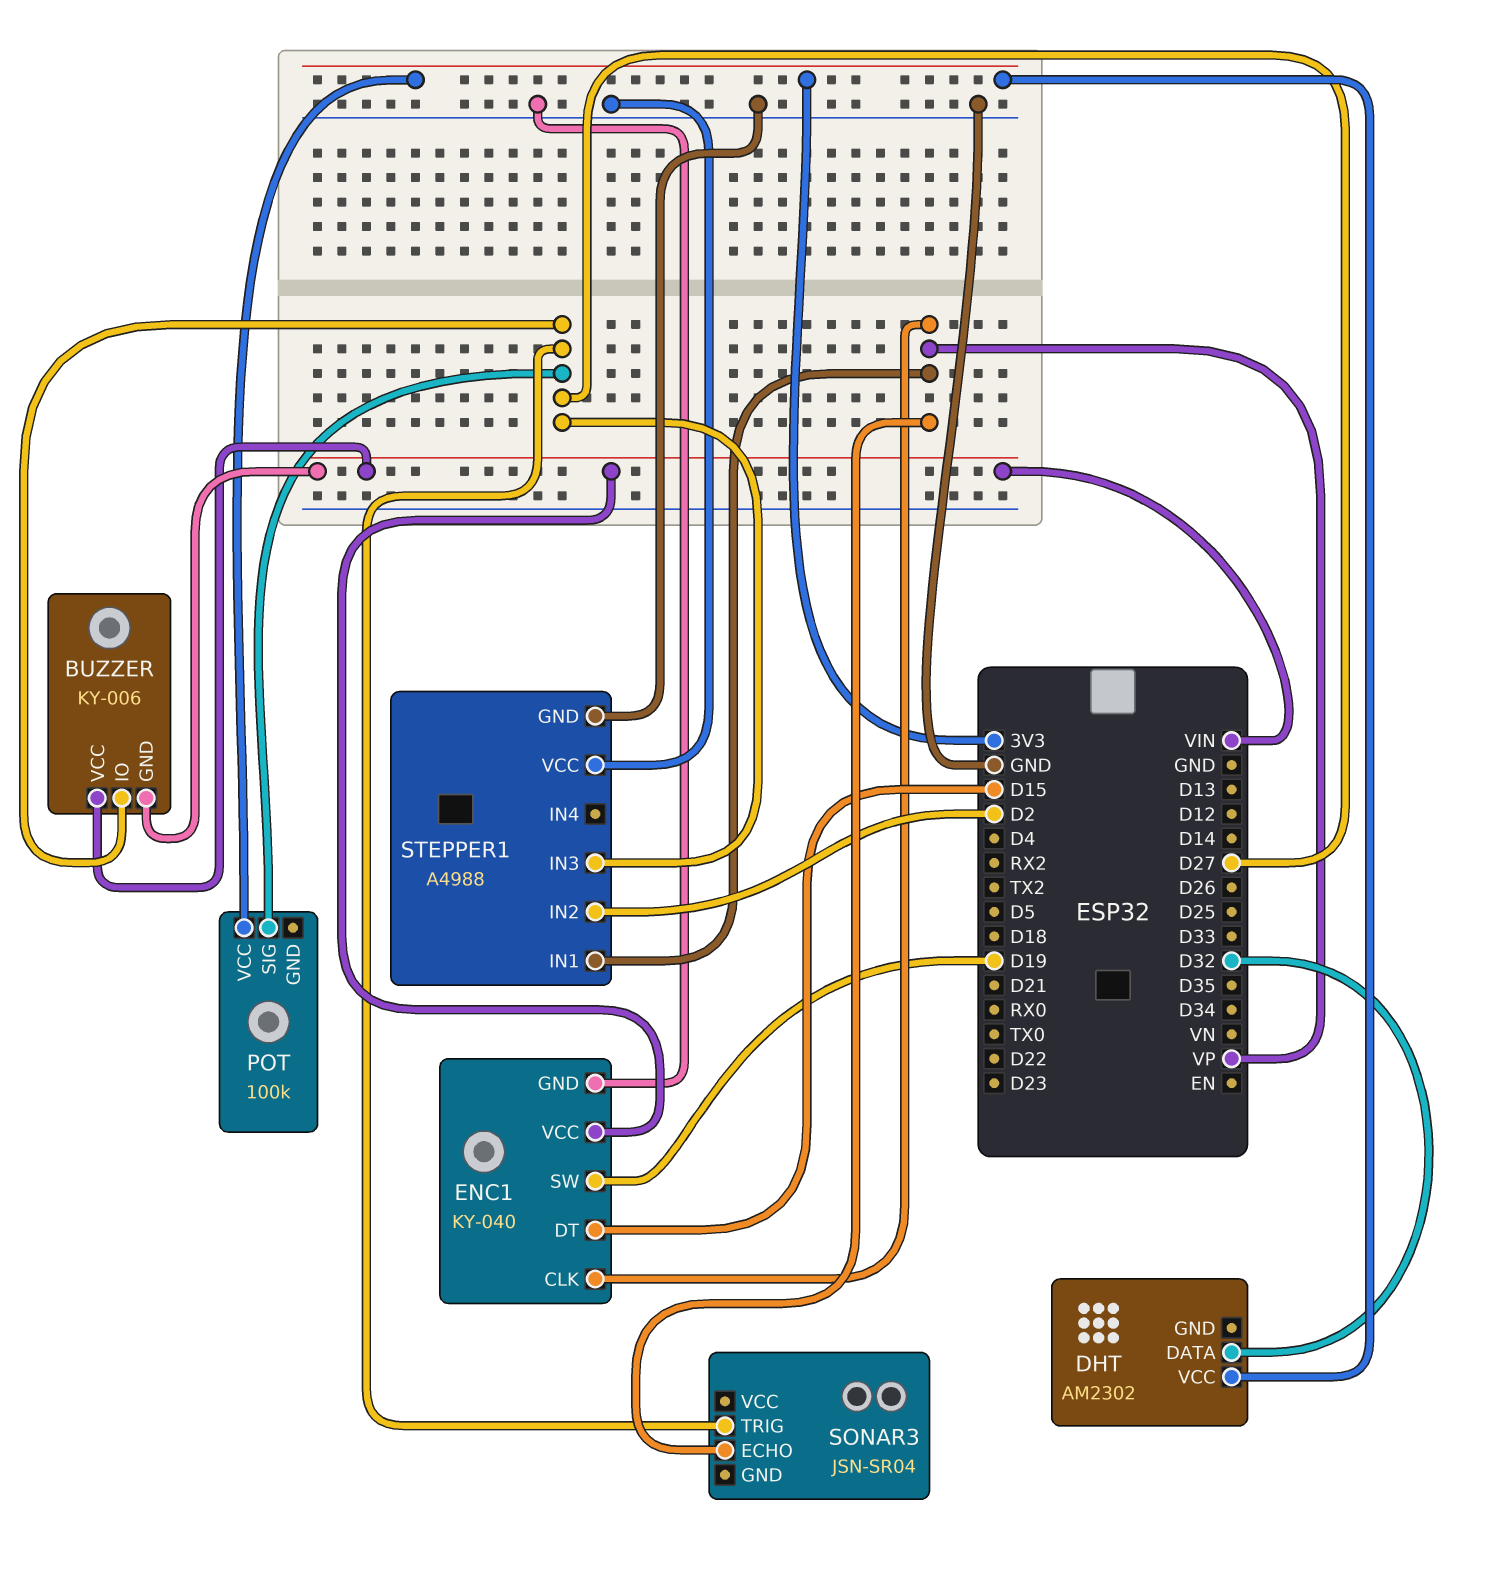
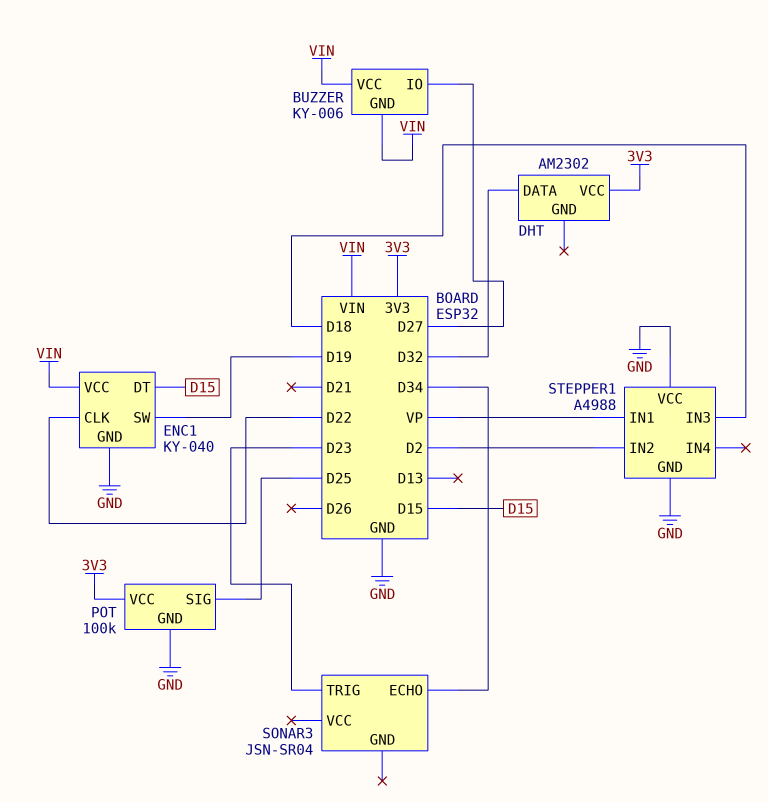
ENC1 pin CLK: VP -> D22
POT pin GND: none -> GND
POT pin SIG: D27 -> D25
SONAR3 pin ECHO: VP -> D34
SONAR3 pin TRIG: D27 -> D23
STEPPER1 pin IN3: D27 -> D18

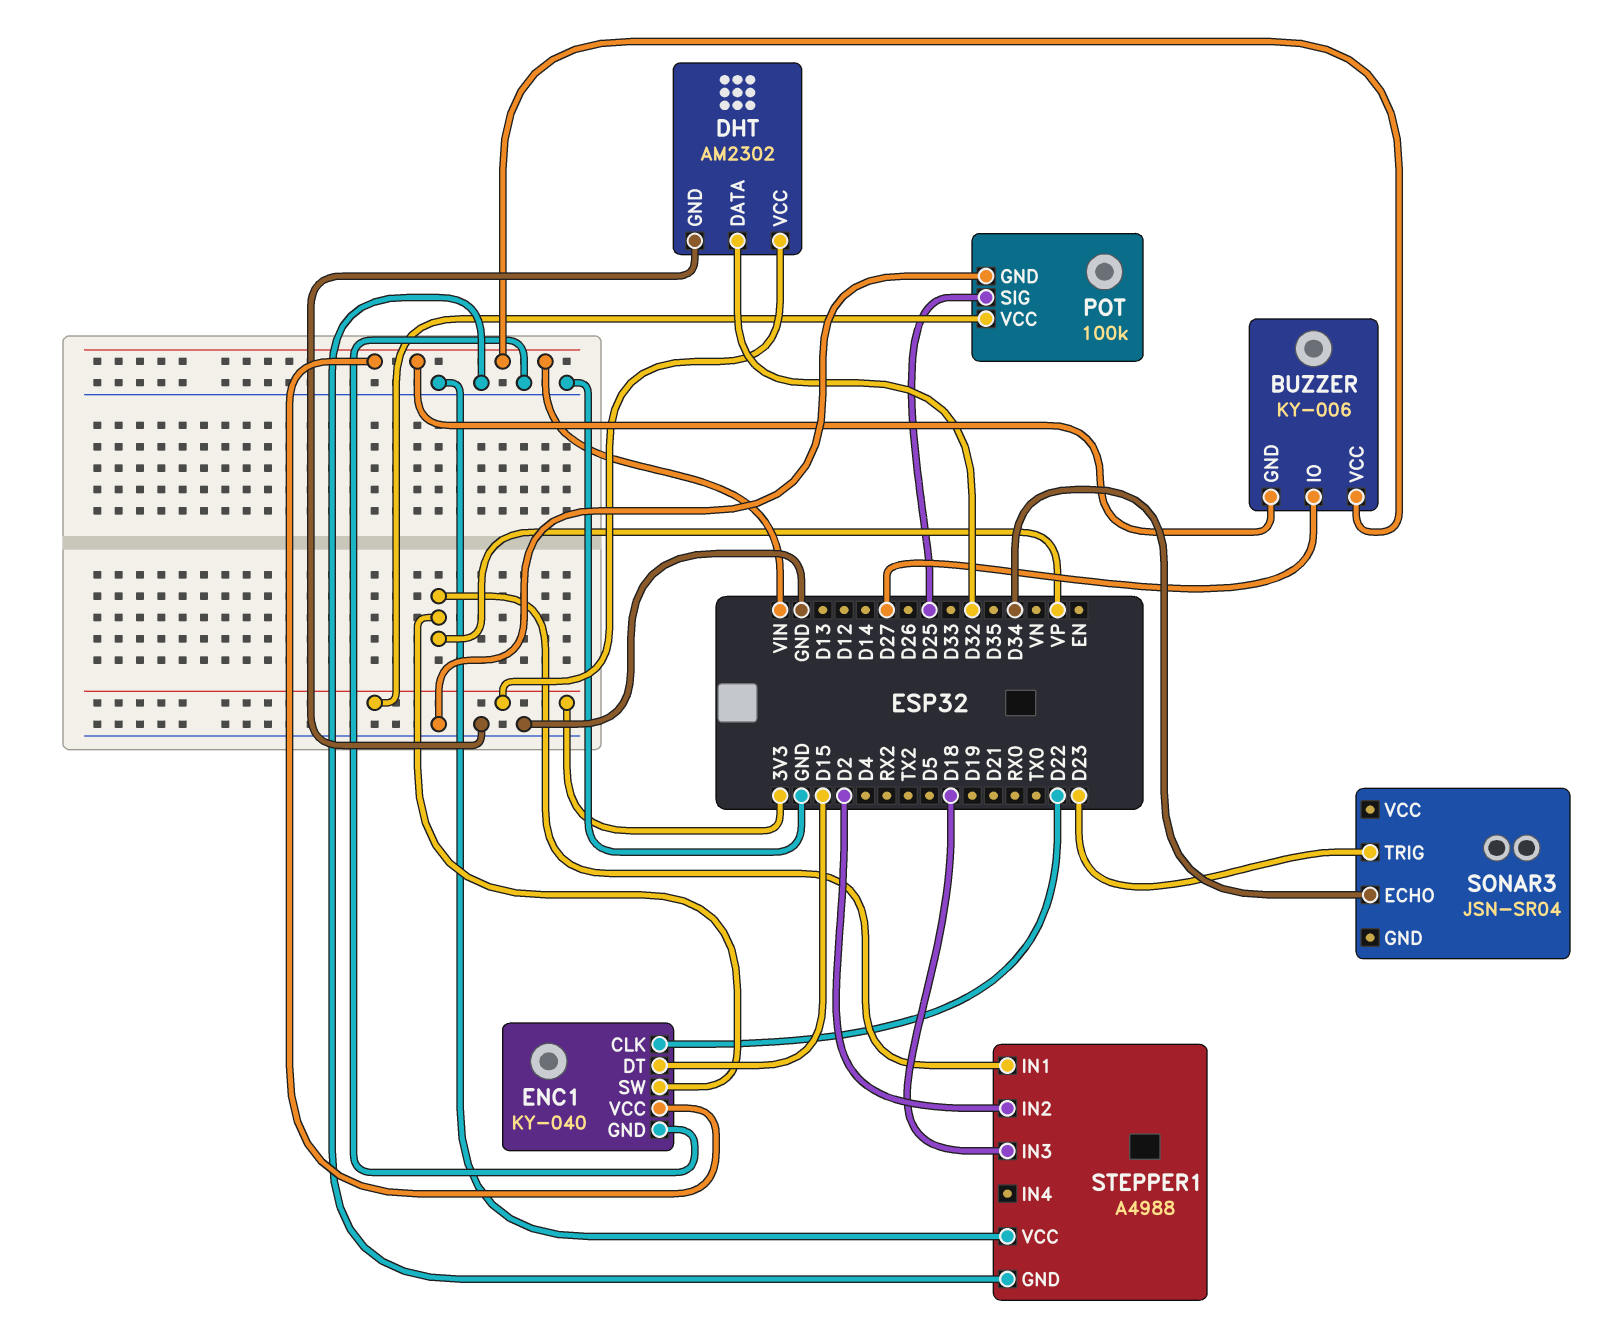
DHT pin GND: none -> GND
ENC1 pin SW: D19 -> VP

